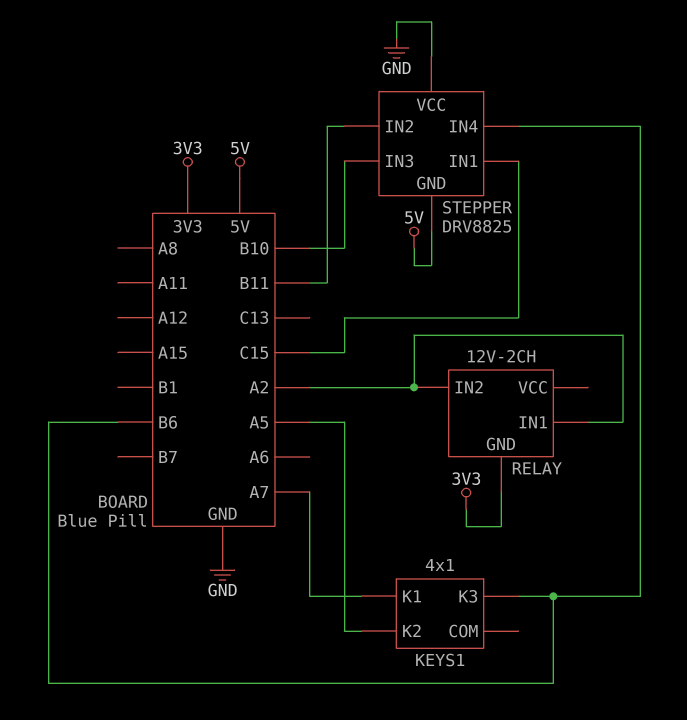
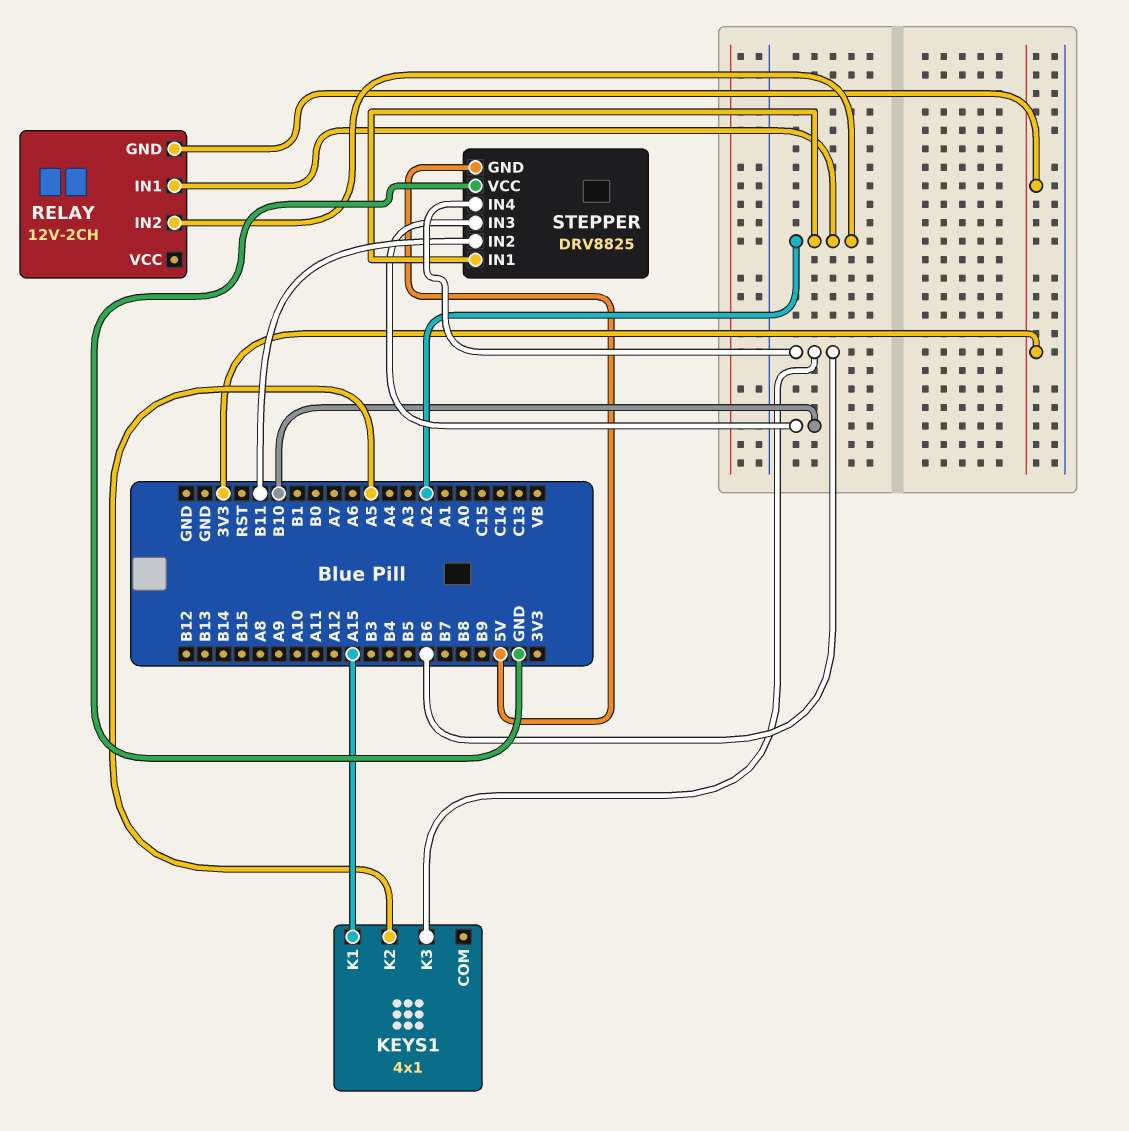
KEYS1 pin K1: A7 -> A15
STEPPER pin IN1: C15 -> A2

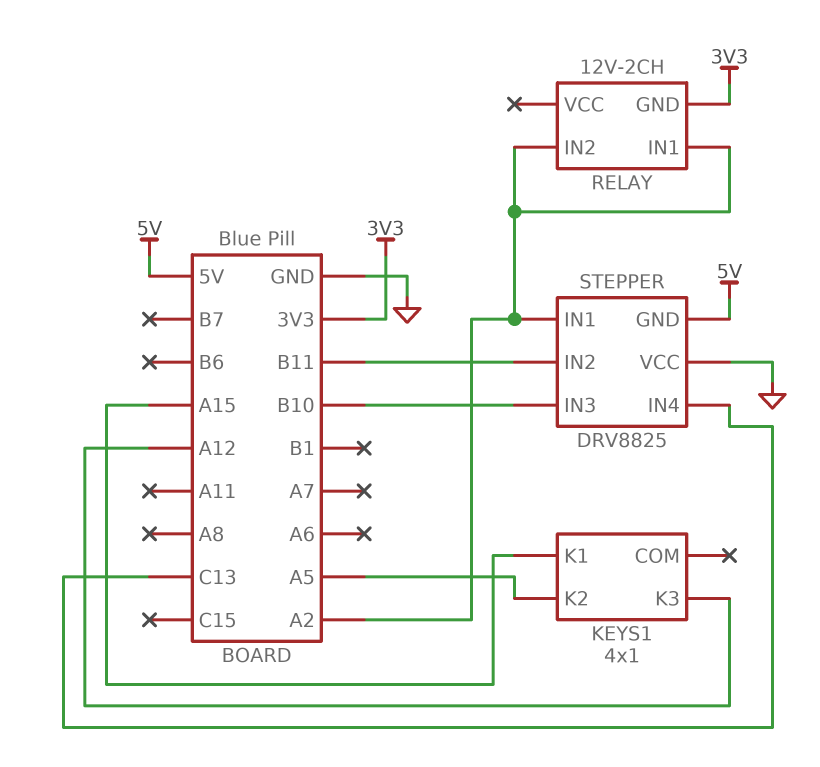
KEYS1 pin K3: B6 -> A12
STEPPER pin IN4: B6 -> C13

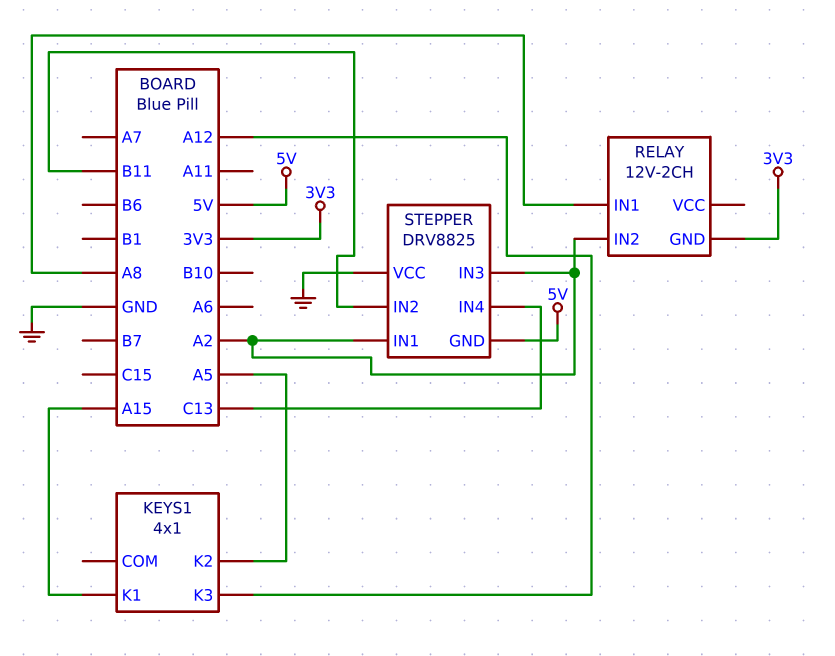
RELAY pin IN1: A2 -> A8
STEPPER pin IN3: B10 -> A2

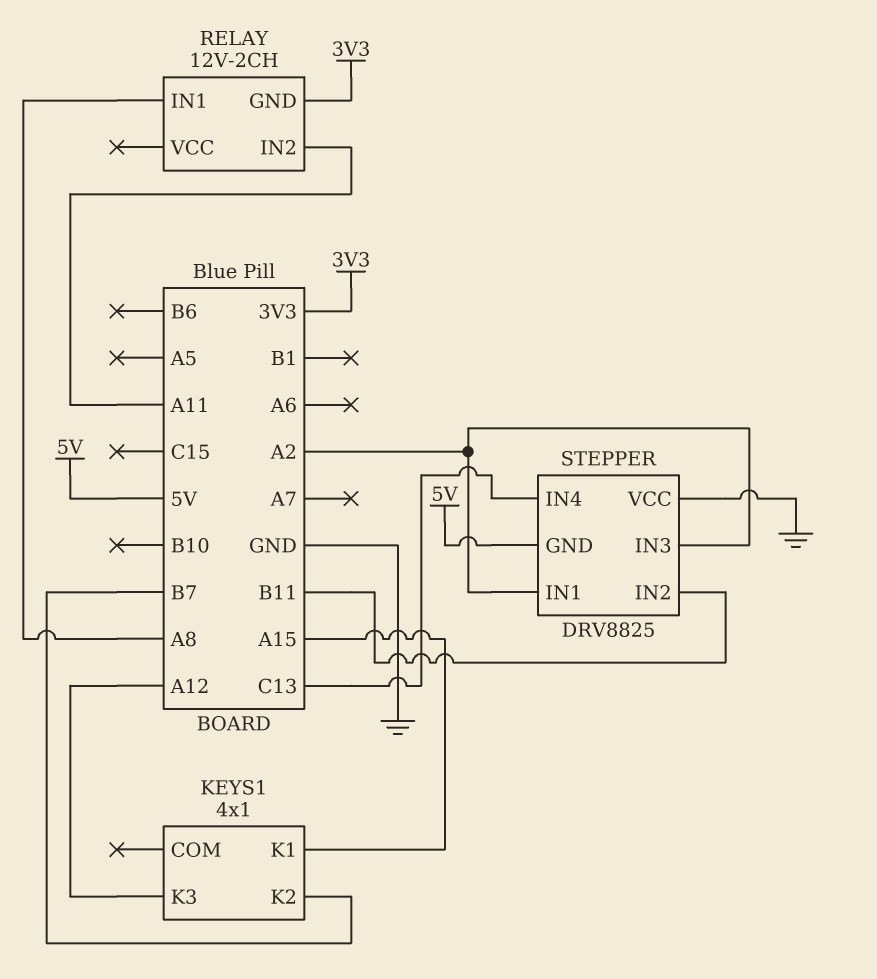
KEYS1 pin K2: A5 -> B7
RELAY pin IN2: A2 -> A11

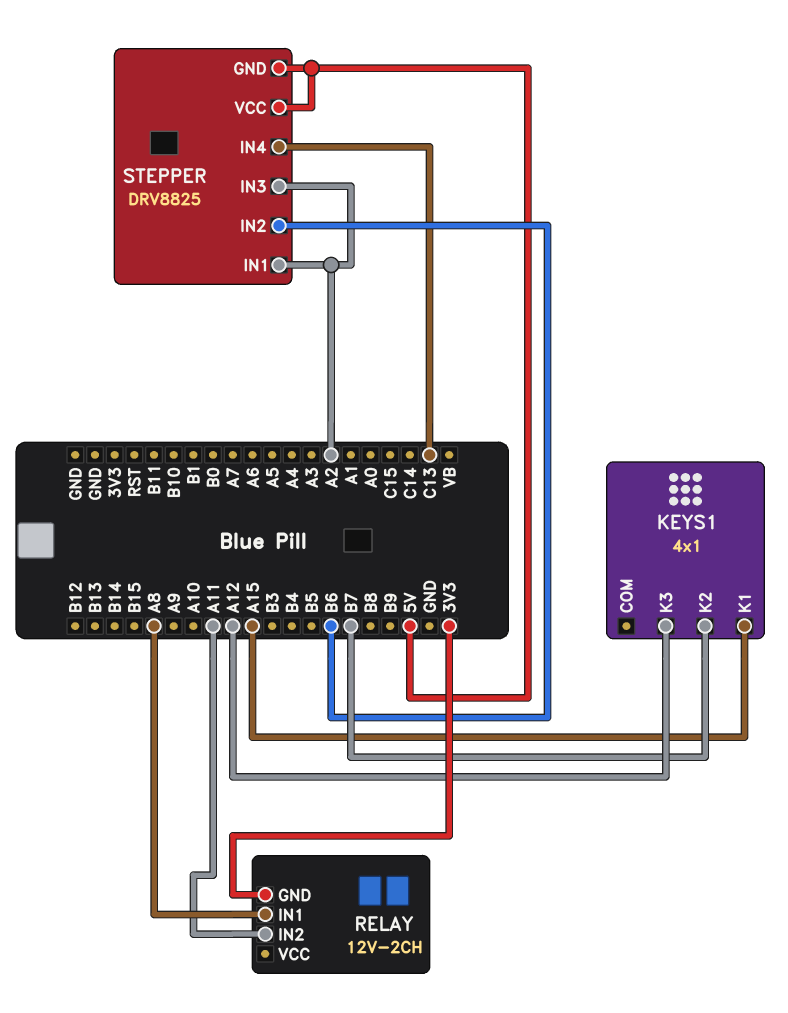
STEPPER pin IN2: B11 -> B6
STEPPER pin VCC: GND -> 5V

